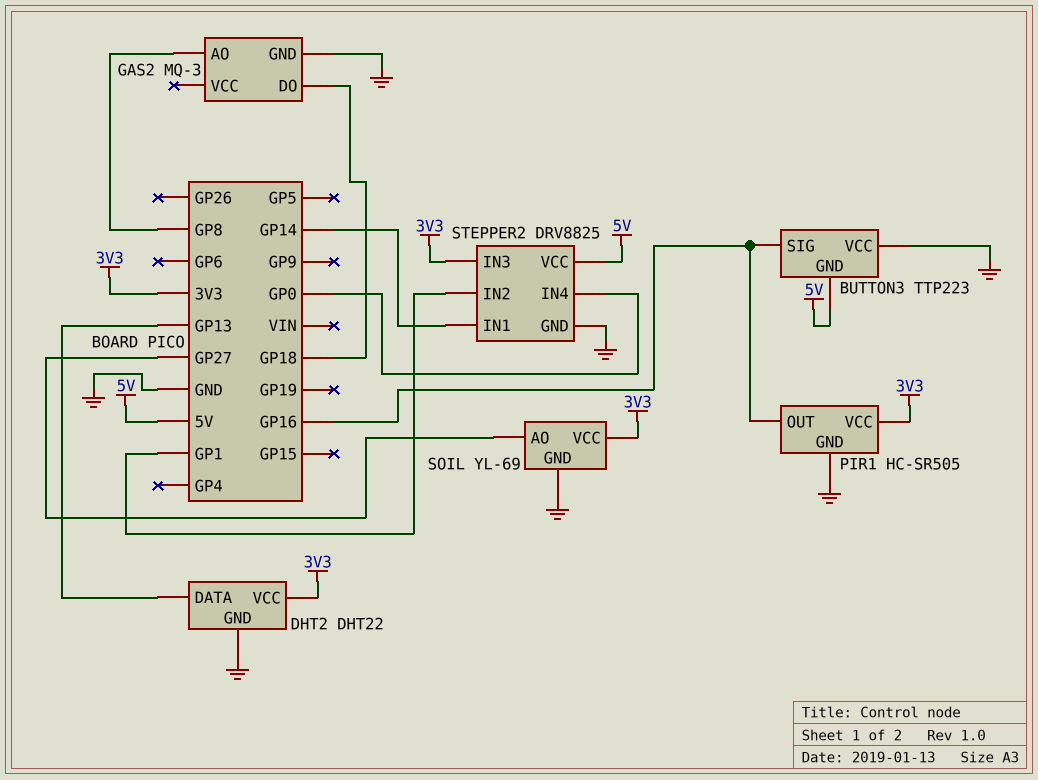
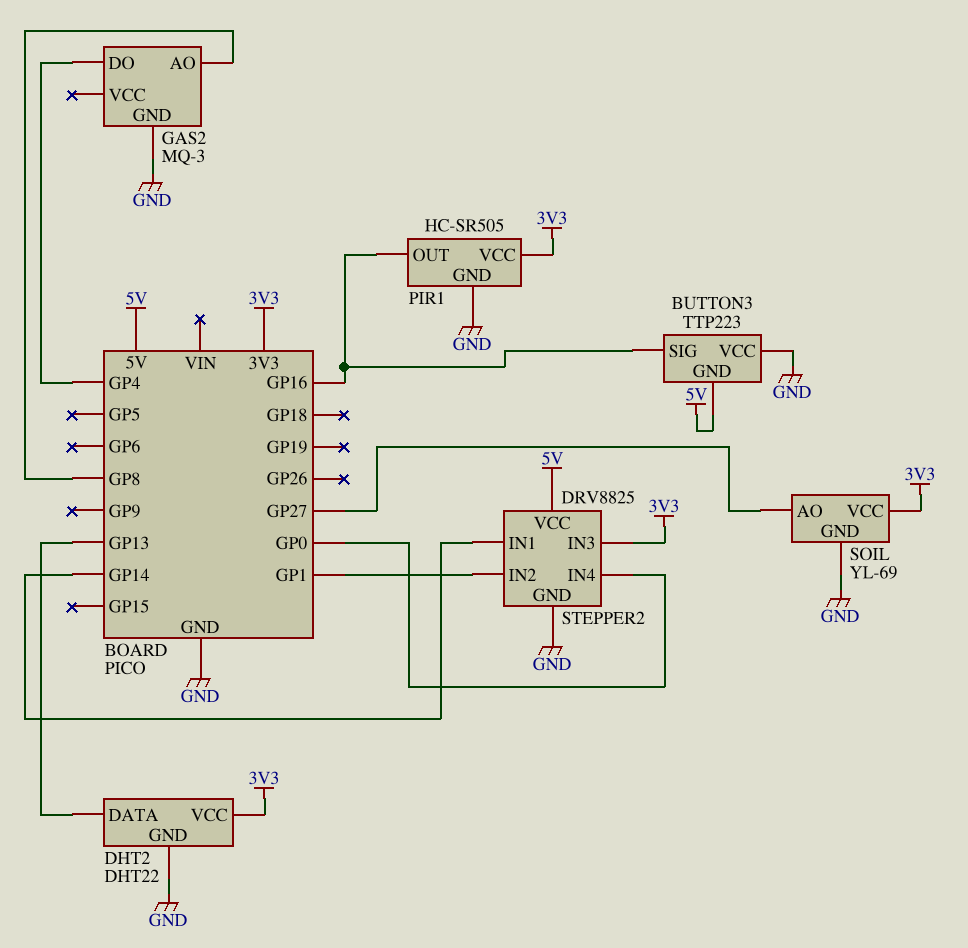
GAS2 pin DO: GP18 -> GP4

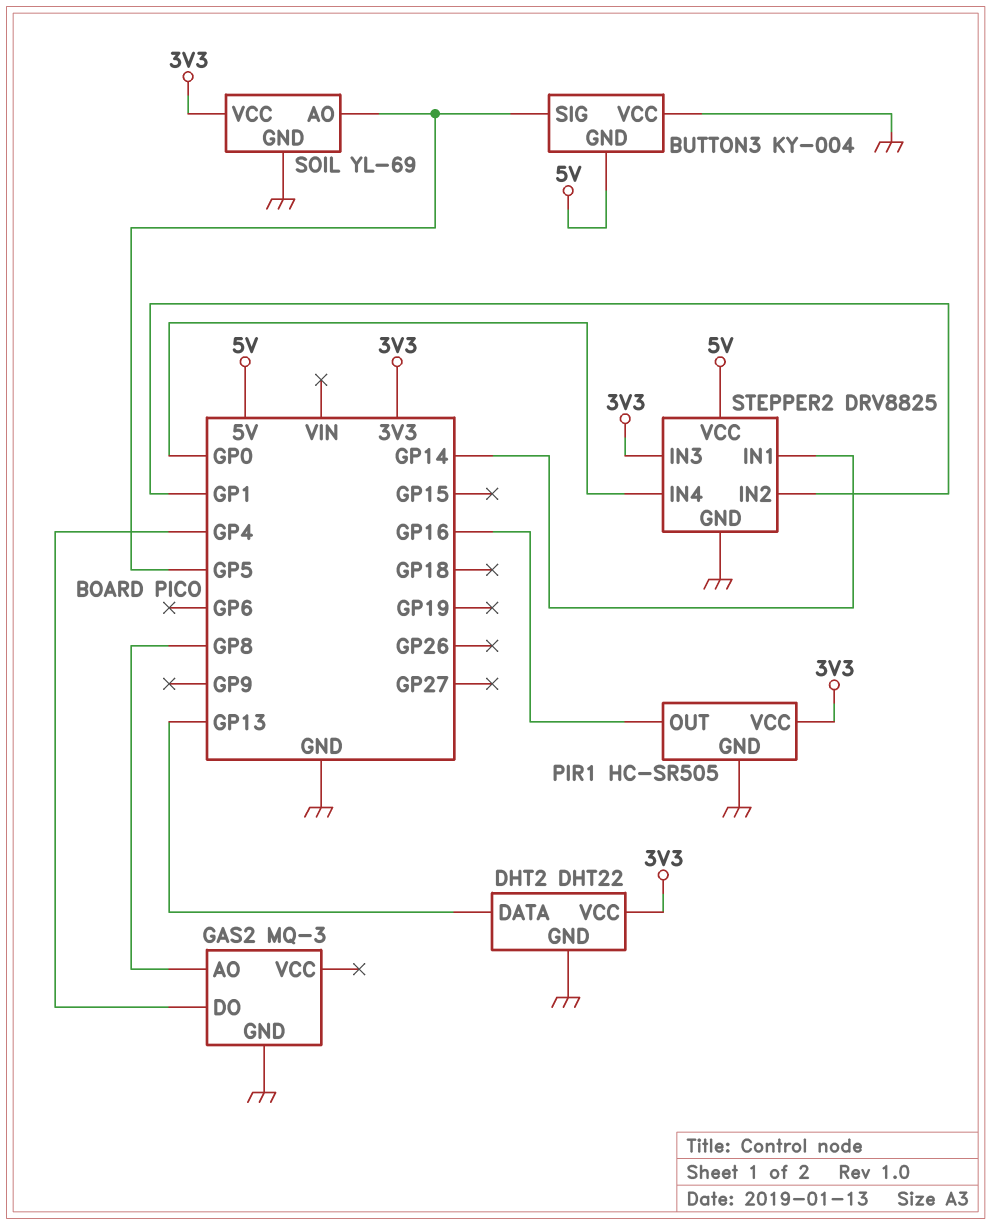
BUTTON3: TTP223 -> KY-004
BUTTON3 pin SIG: GP16 -> GP5
SOIL pin AO: GP27 -> GP5

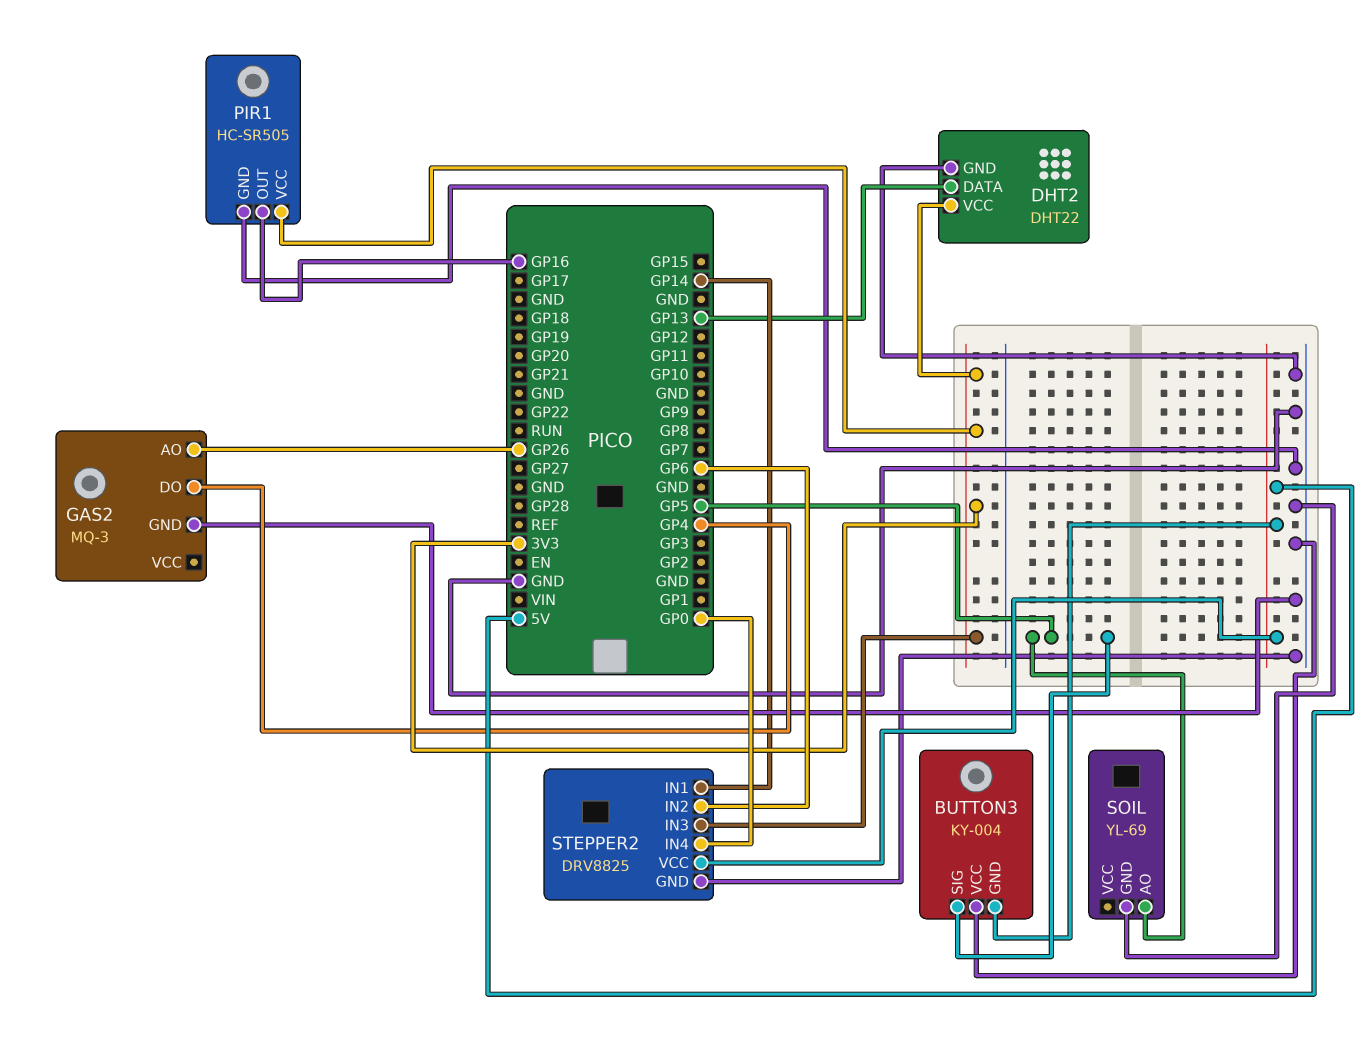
GAS2 pin AO: GP8 -> GP26
SOIL pin VCC: 3V3 -> none
STEPPER2 pin IN2: GP1 -> GP6

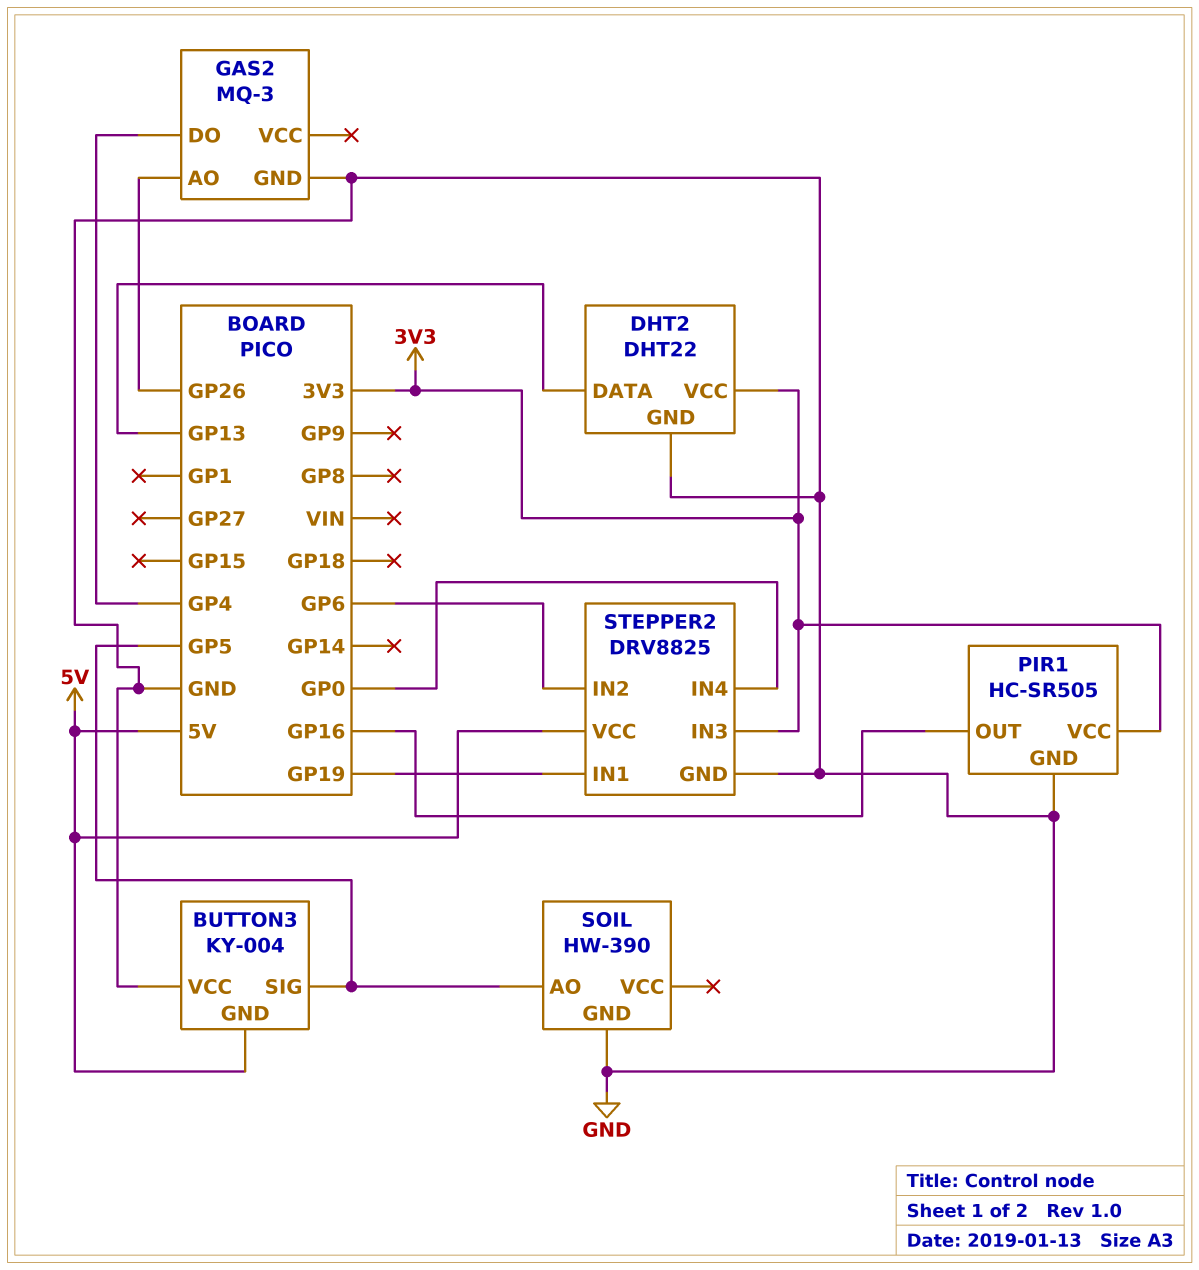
SOIL: YL-69 -> HW-390
STEPPER2 pin IN1: GP14 -> GP19

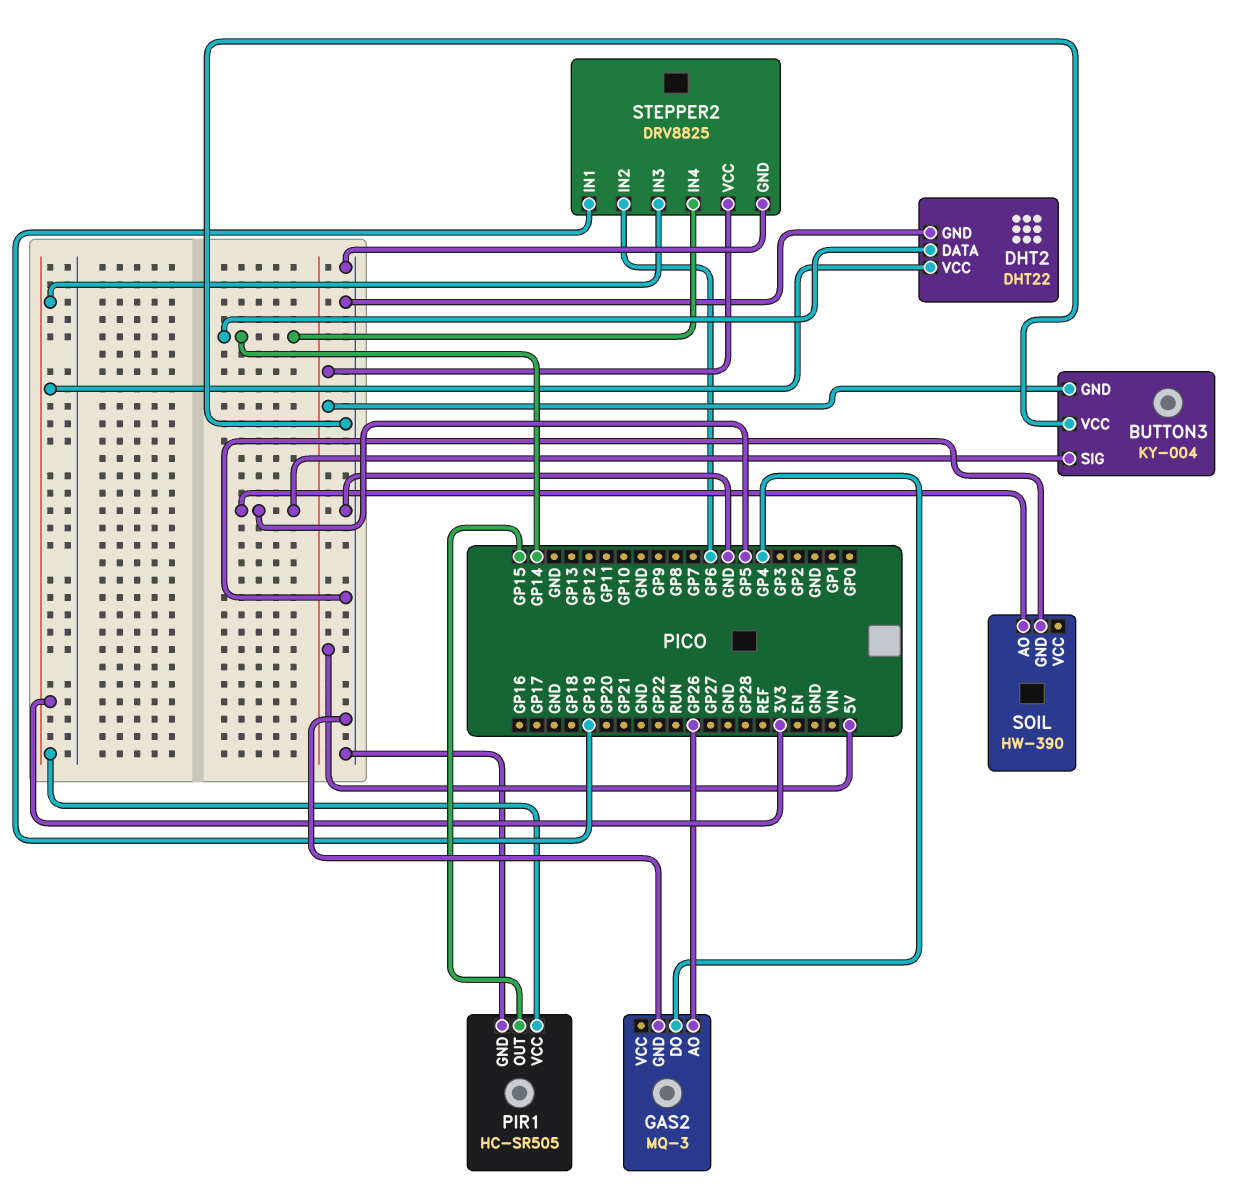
DHT2 pin DATA: GP13 -> GP14
PIR1 pin OUT: GP16 -> GP15
STEPPER2 pin IN4: GP0 -> GP14

